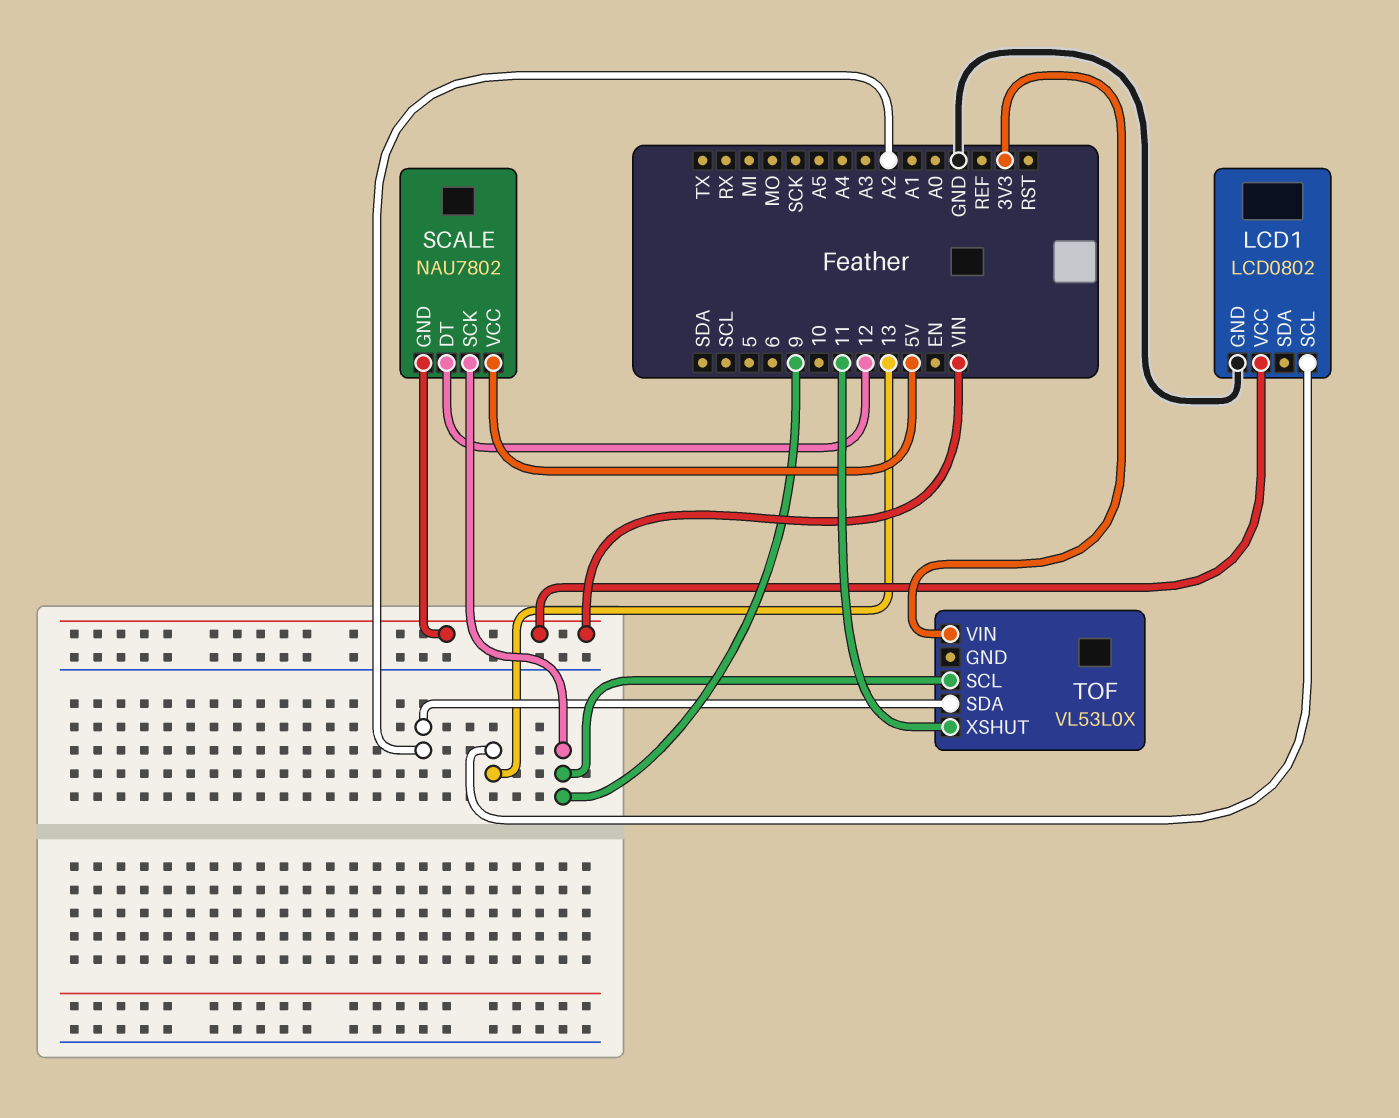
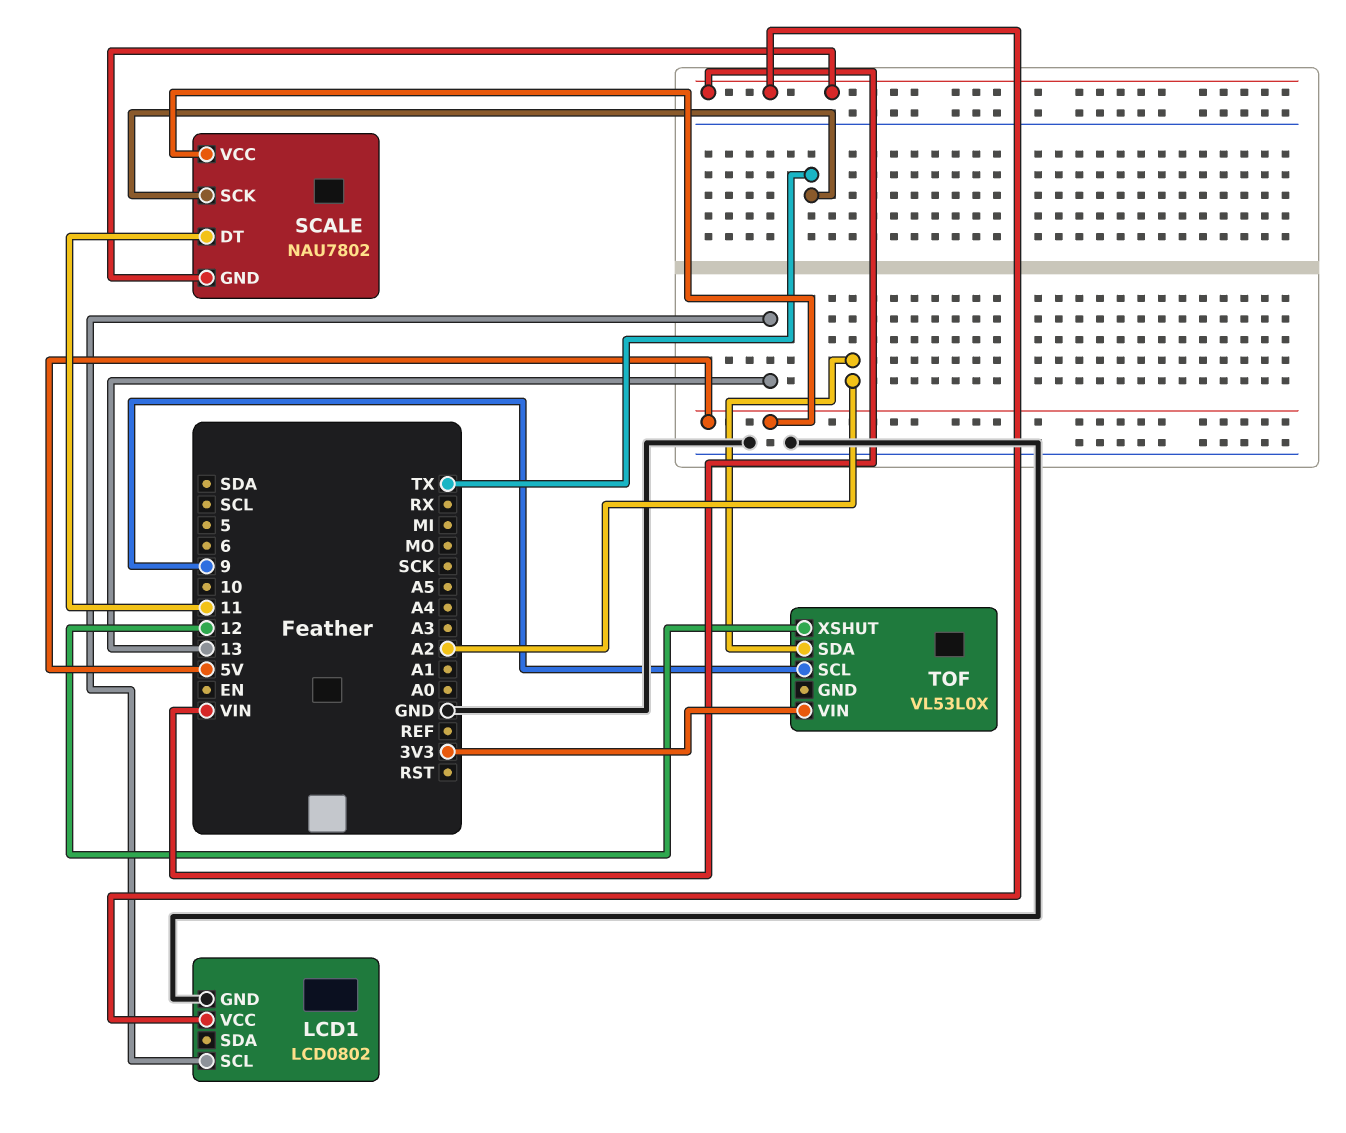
SCALE pin DT: 12 -> 11
SCALE pin SCK: 9 -> TX
TOF pin XSHUT: 11 -> 12

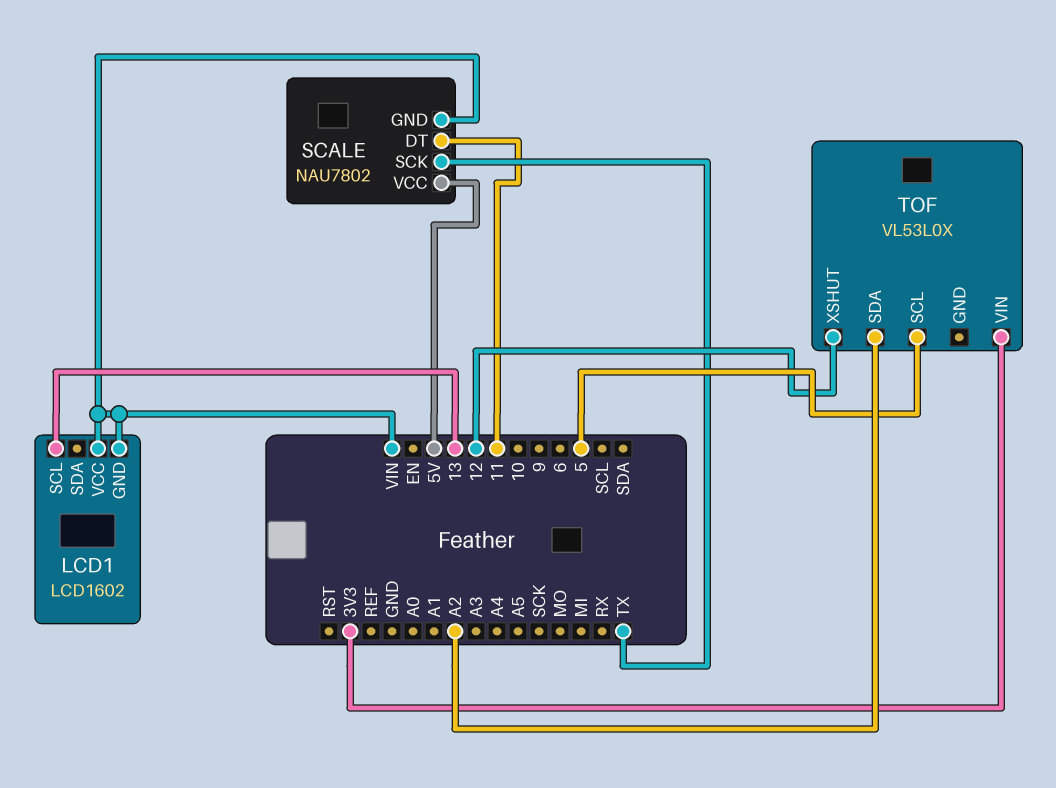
LCD1: LCD0802 -> LCD1602
LCD1 pin GND: GND -> VIN
TOF pin SCL: 9 -> 5

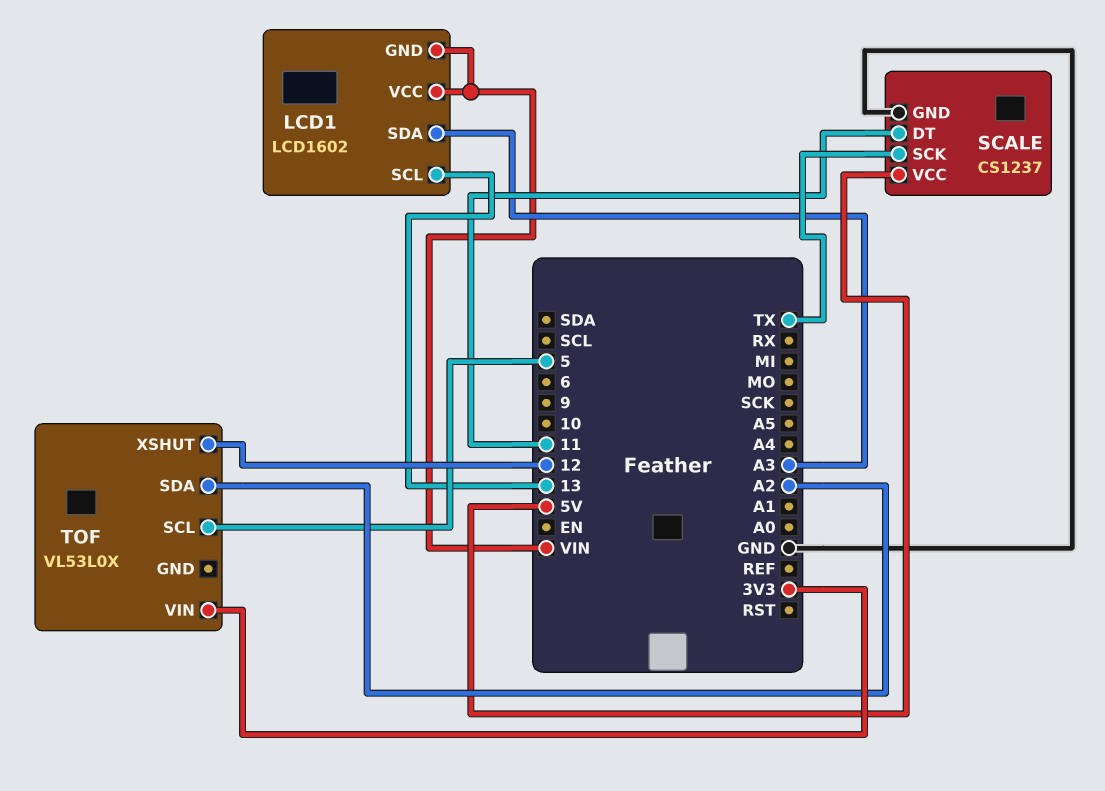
LCD1 pin SDA: none -> A3
SCALE: NAU7802 -> CS1237
SCALE pin GND: VIN -> GND

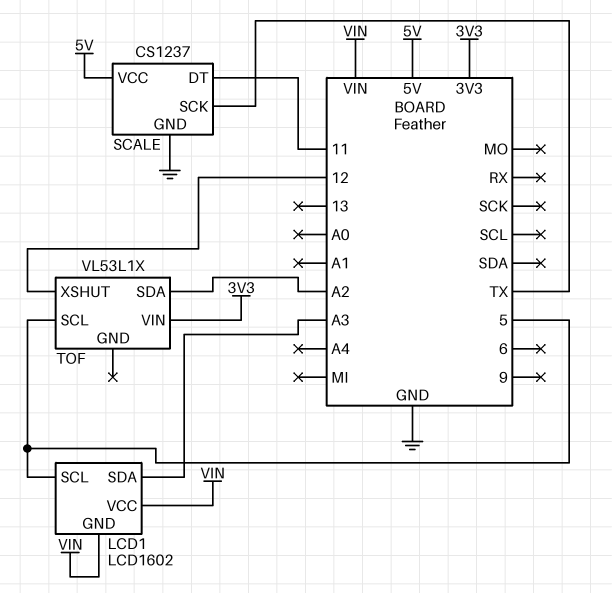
LCD1 pin SCL: 13 -> 5
TOF: VL53L0X -> VL53L1X

